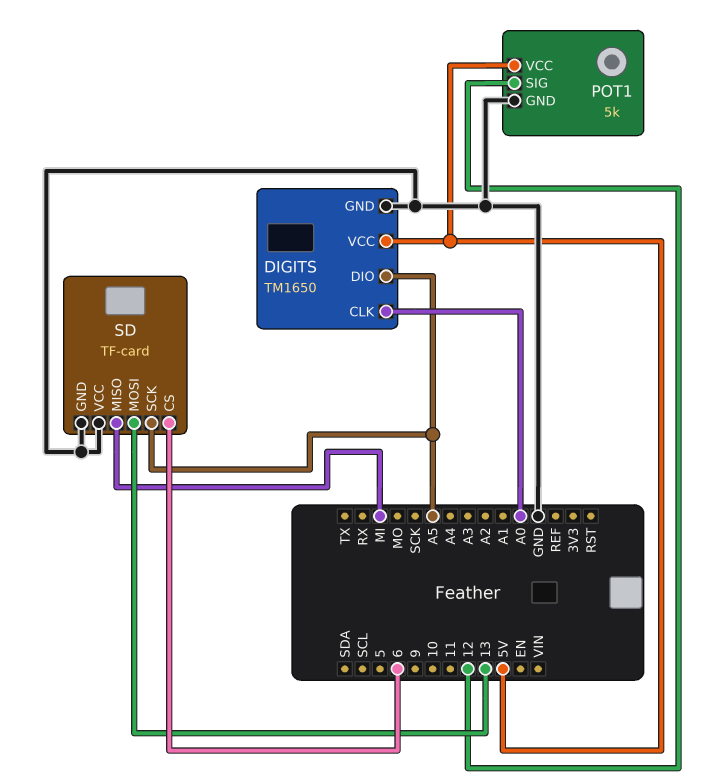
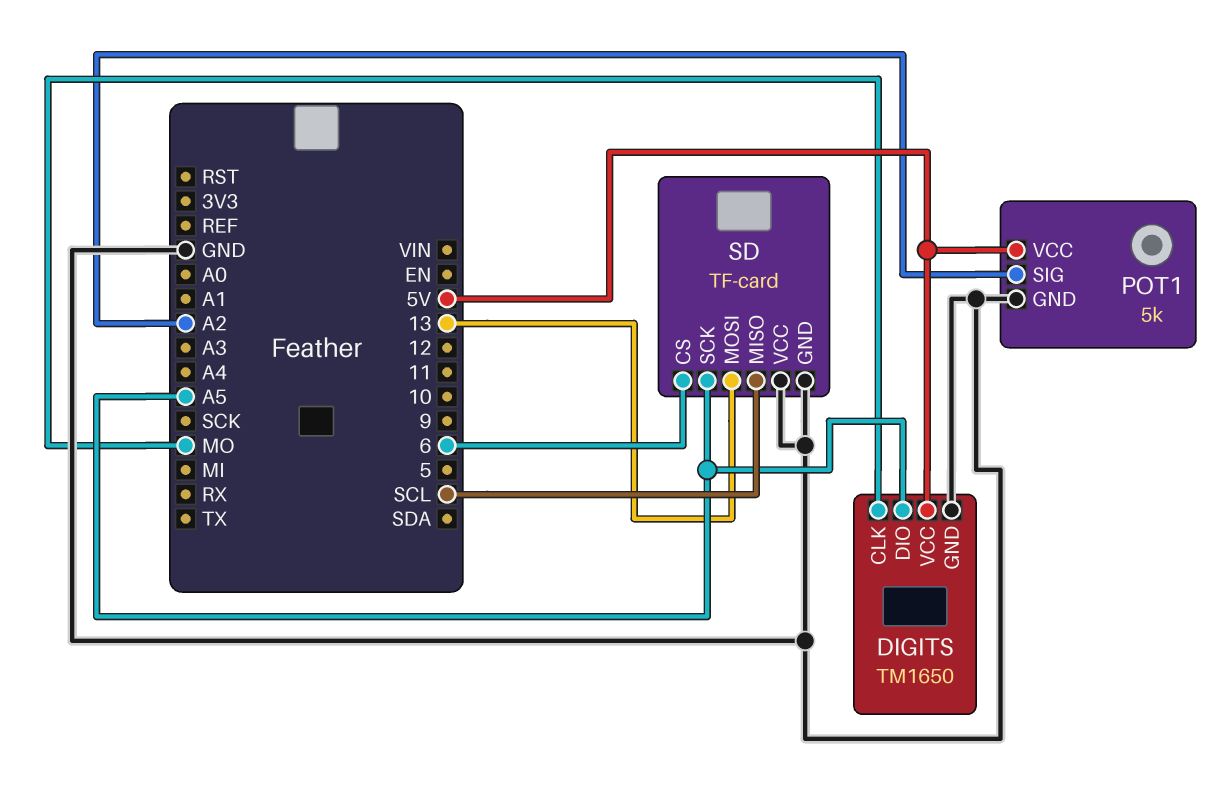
DIGITS pin CLK: A0 -> MO
POT1 pin SIG: 12 -> A2
SD pin MISO: MI -> SCL

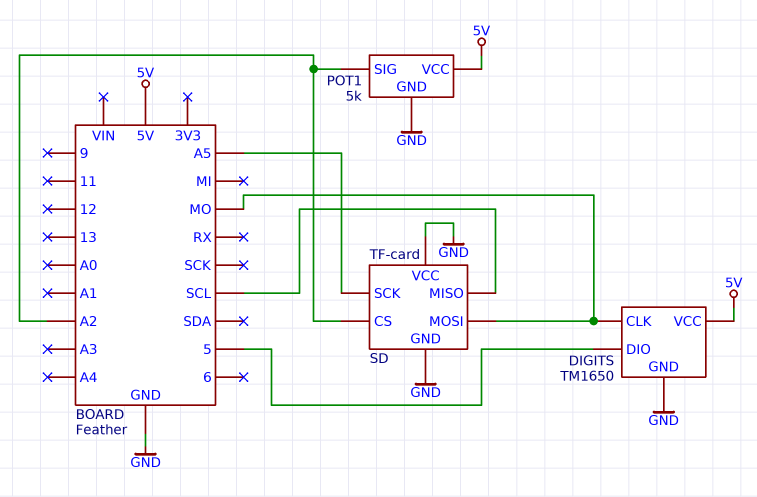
DIGITS pin DIO: A5 -> 5
SD pin CS: 6 -> A2
SD pin MOSI: 13 -> MO

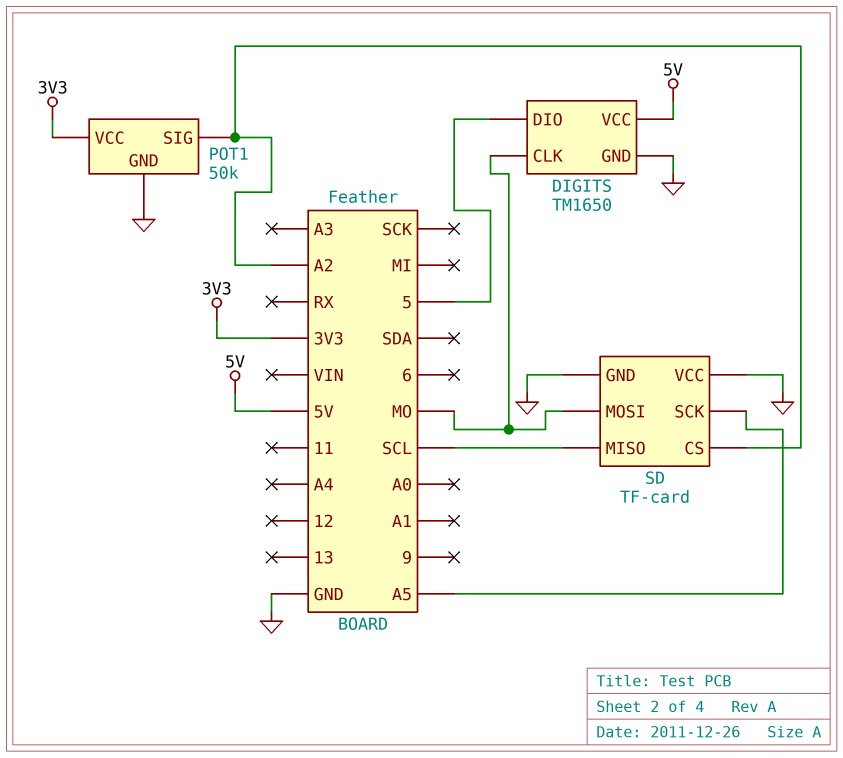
POT1: 5k -> 50k
POT1 pin VCC: 5V -> 3V3

